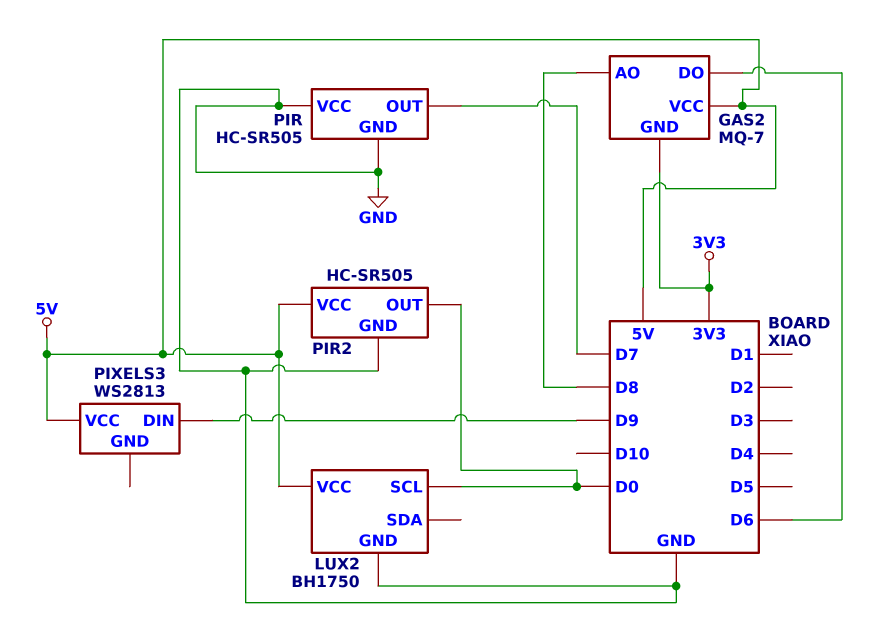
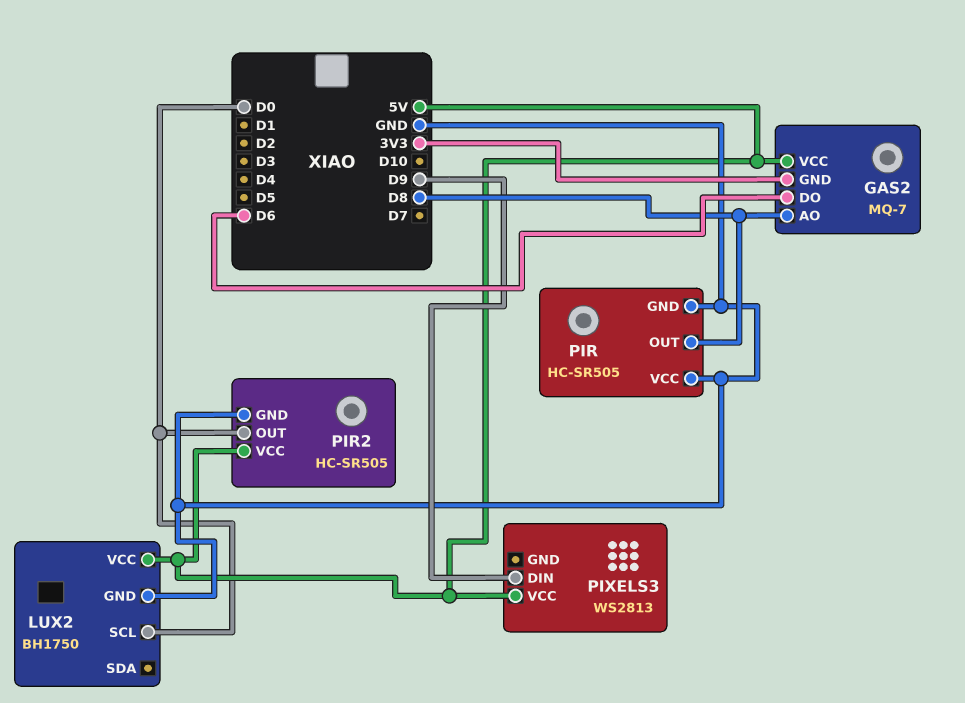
PIR pin OUT: D7 -> D8

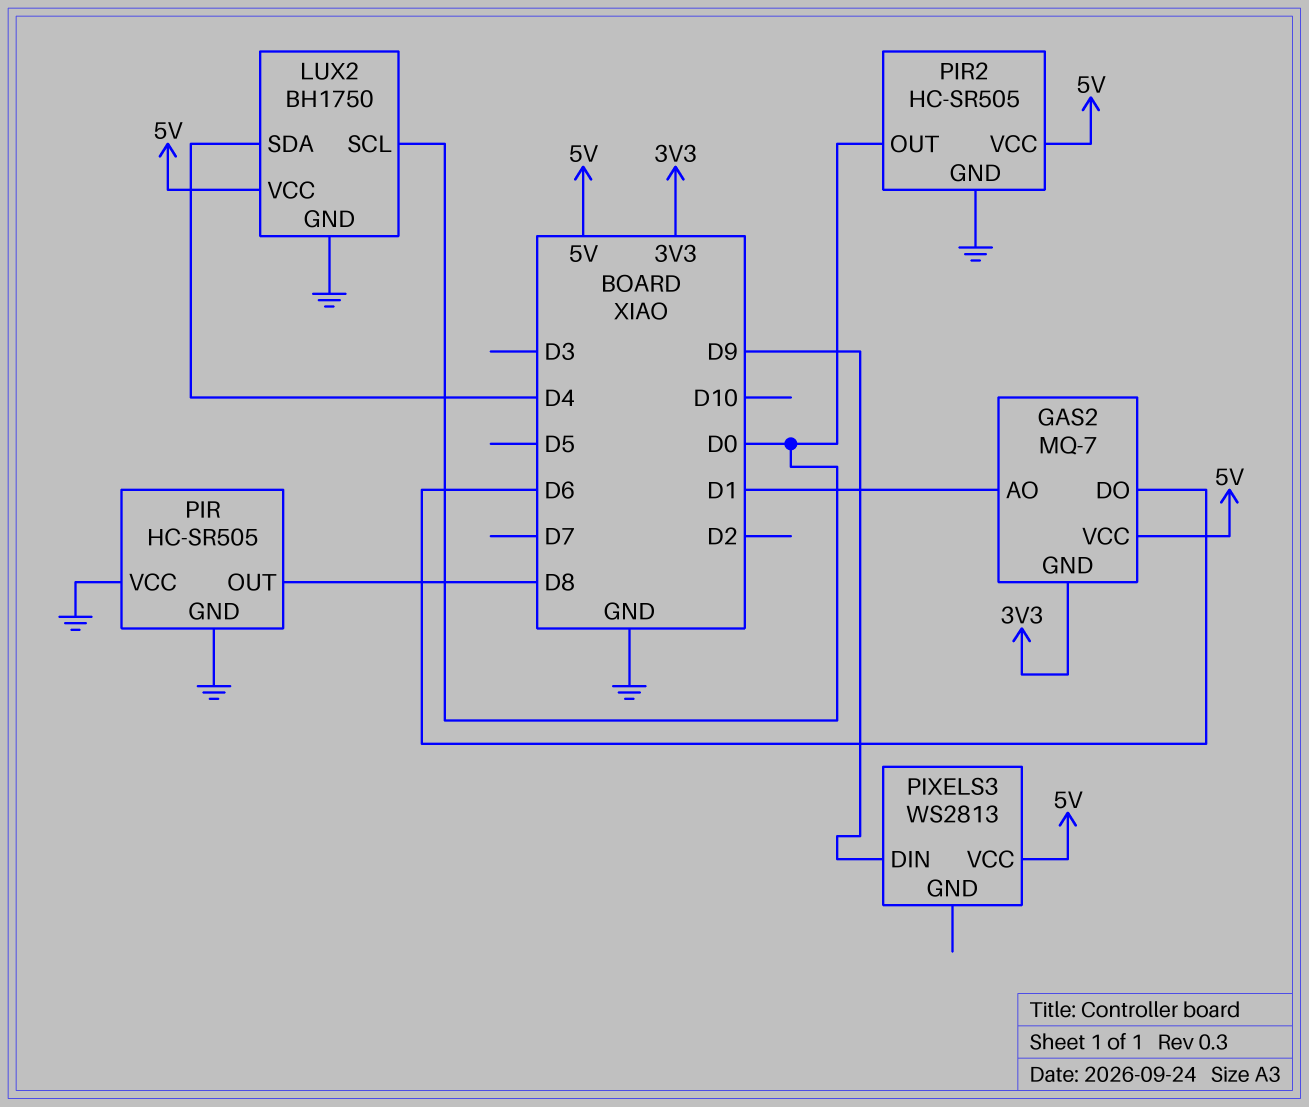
GAS2 pin AO: D8 -> D1
LUX2 pin SDA: none -> D4

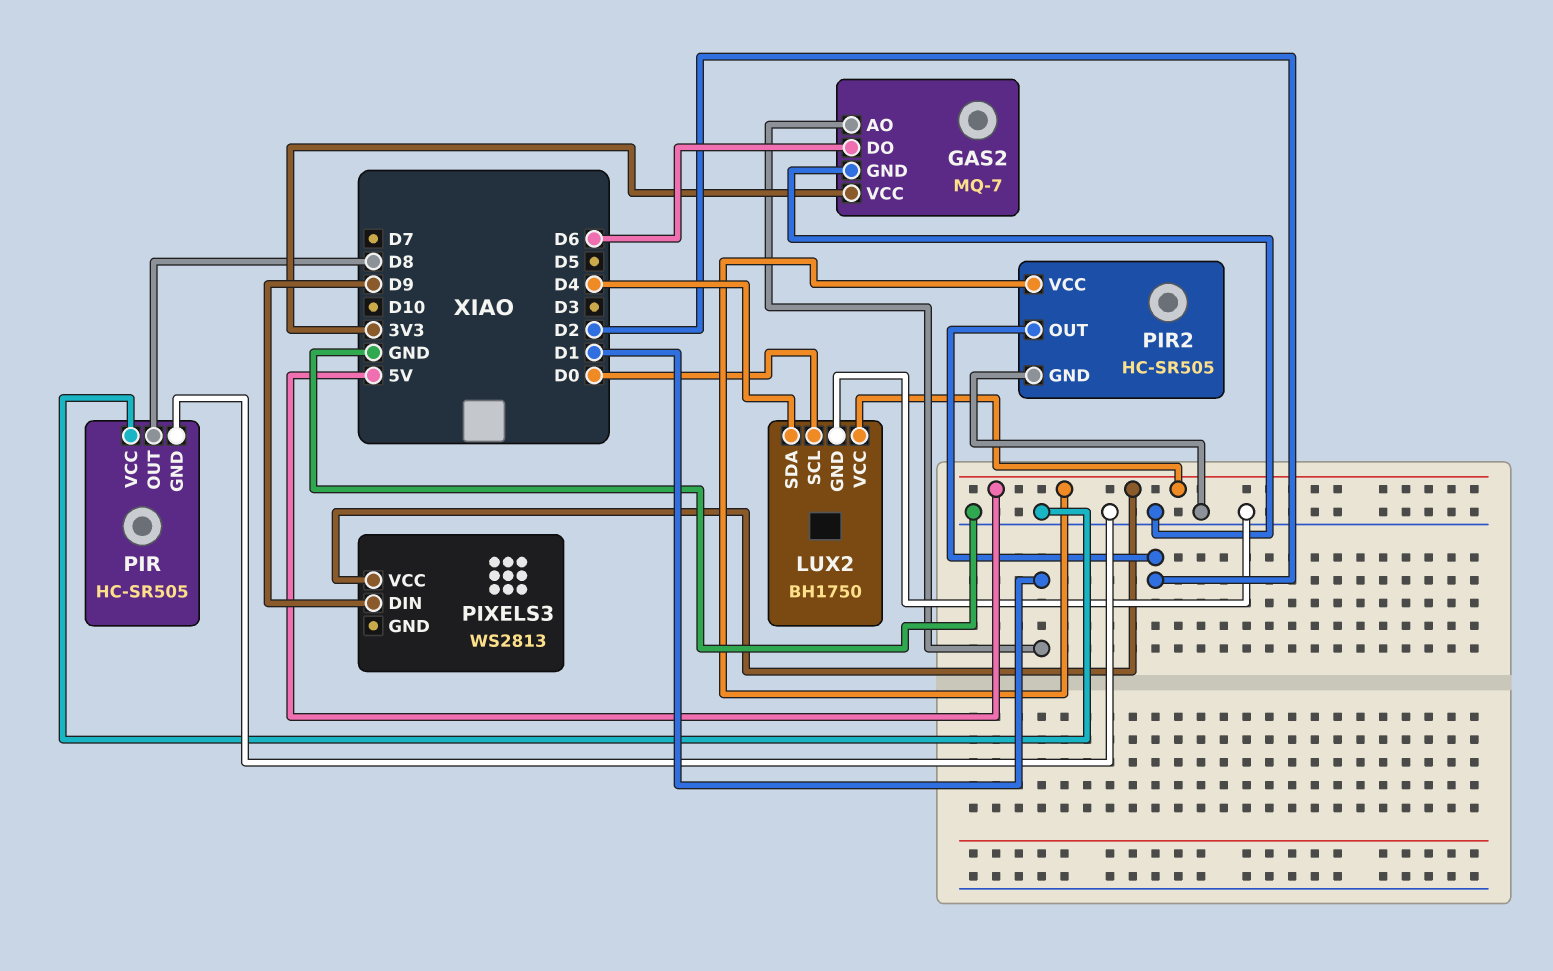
GAS2 pin GND: 3V3 -> GND
GAS2 pin VCC: 5V -> 3V3
PIR2 pin OUT: D0 -> D2

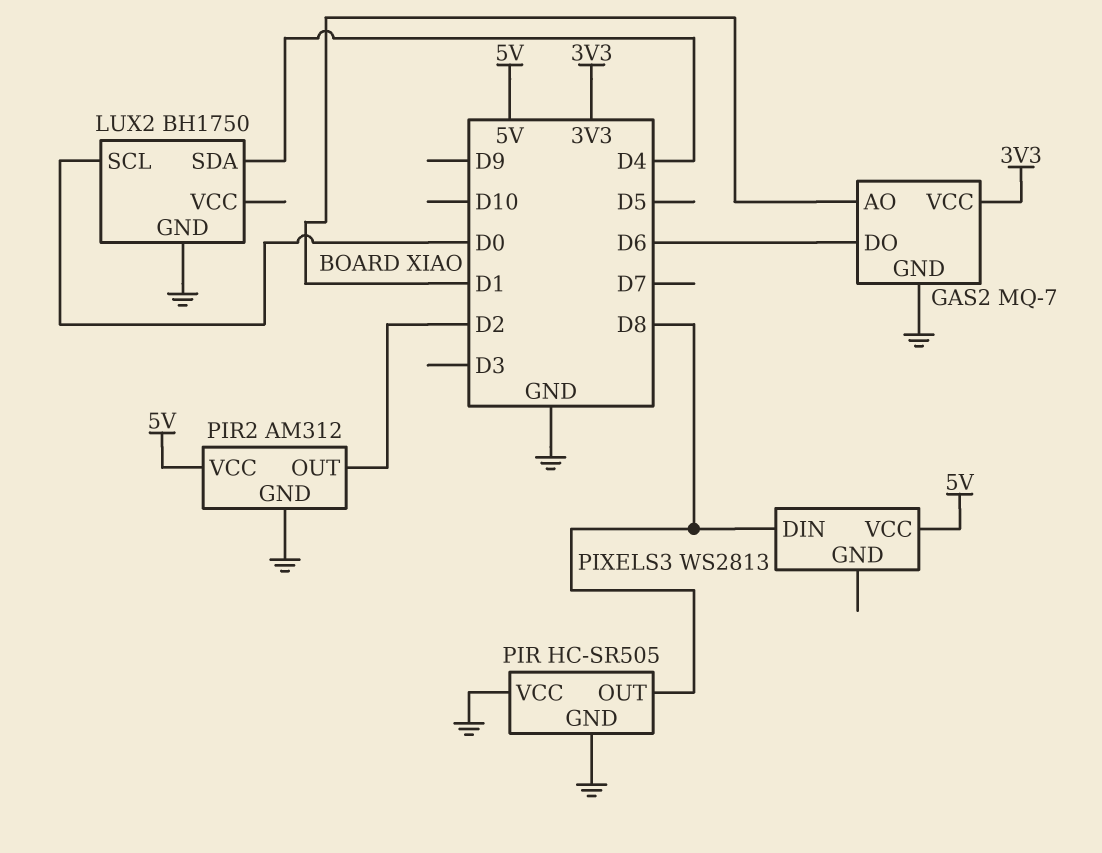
LUX2 pin VCC: 5V -> none
PIR2: HC-SR505 -> AM312
PIXELS3 pin DIN: D9 -> D8

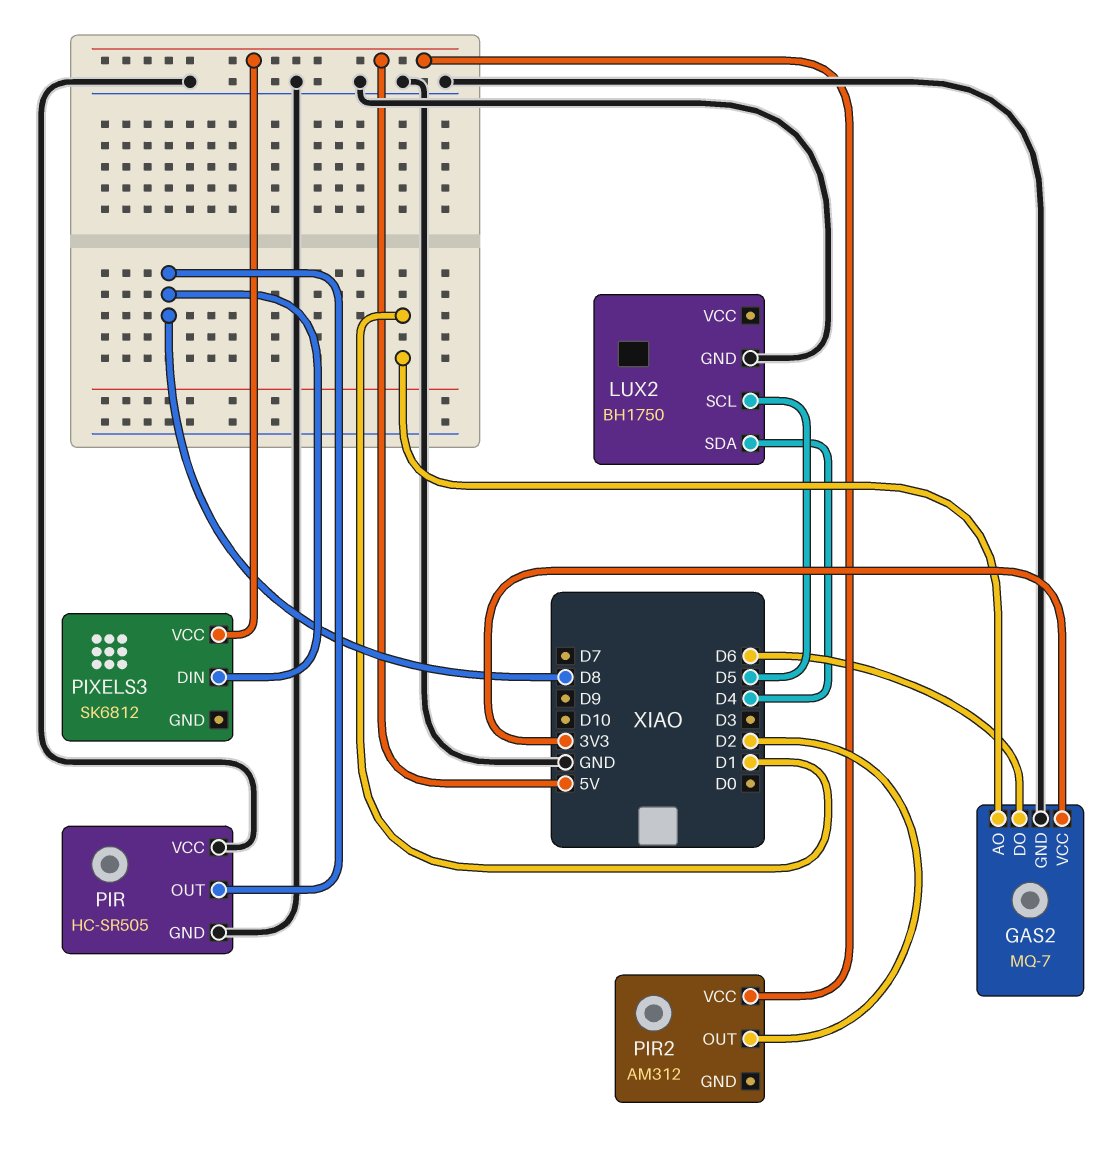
LUX2 pin SCL: D0 -> D5
PIR2 pin GND: GND -> none
PIXELS3: WS2813 -> SK6812

